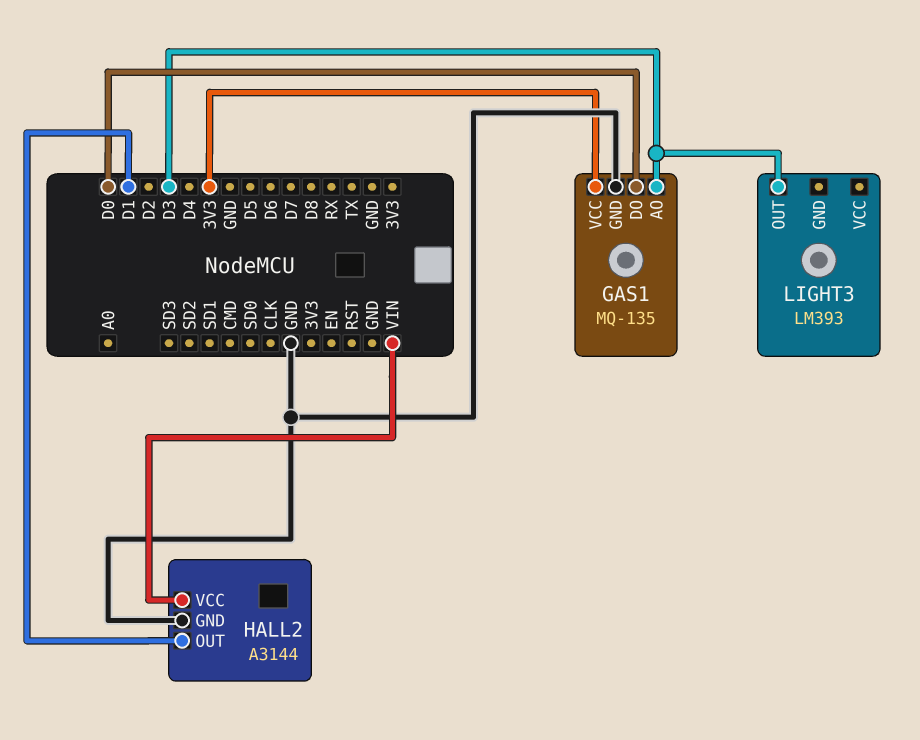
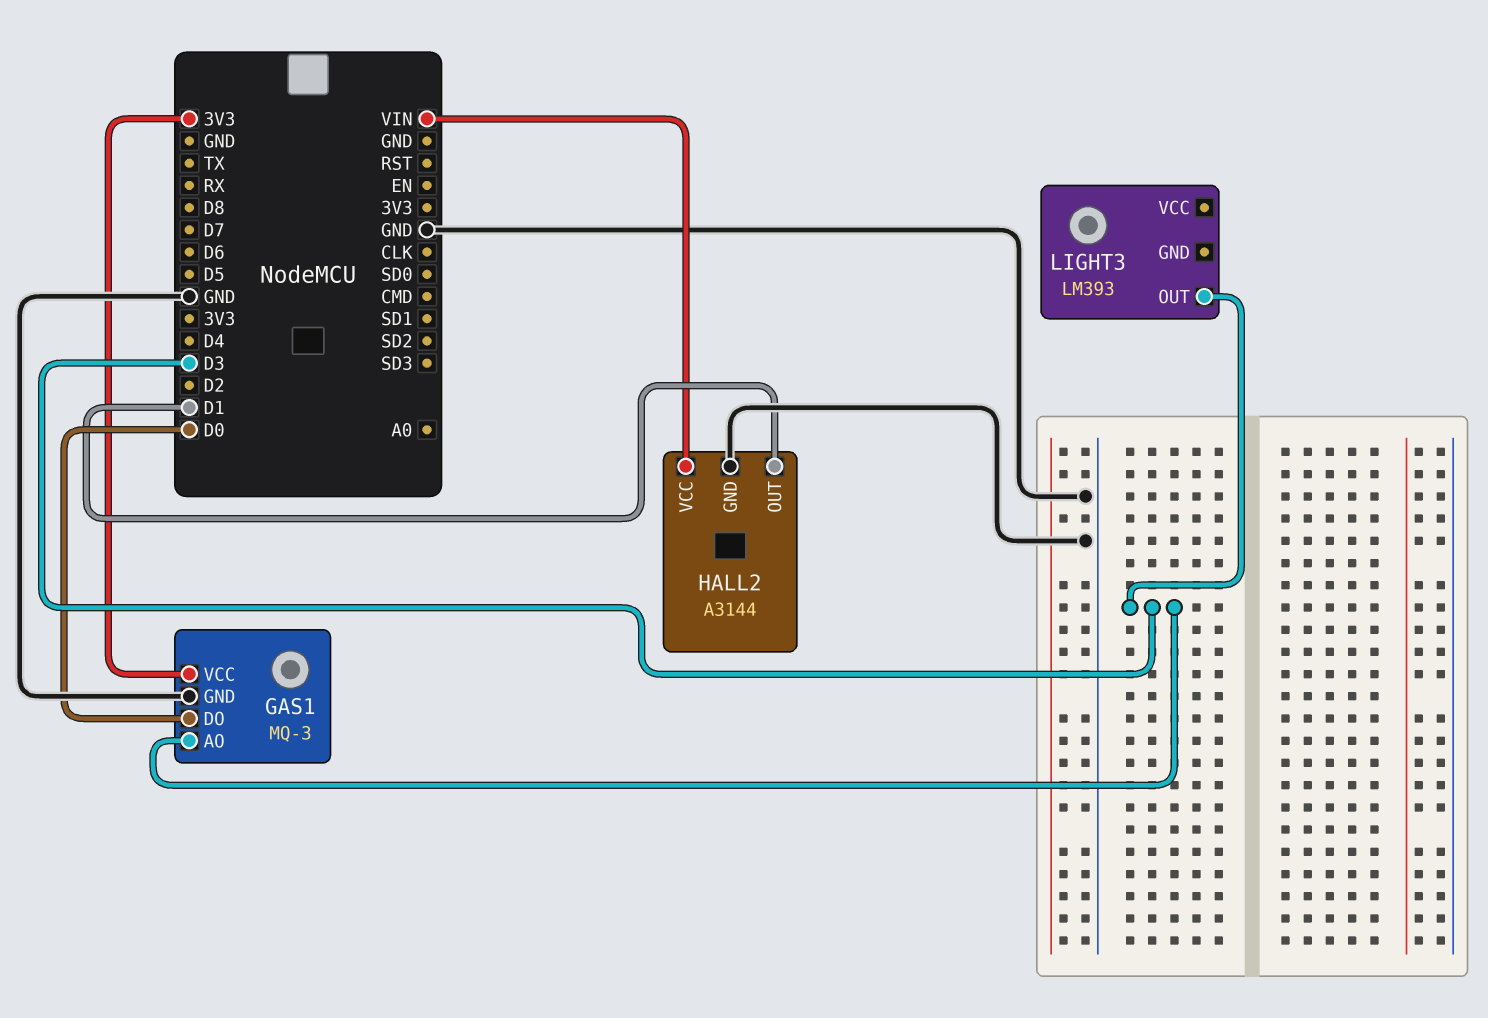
GAS1: MQ-135 -> MQ-3

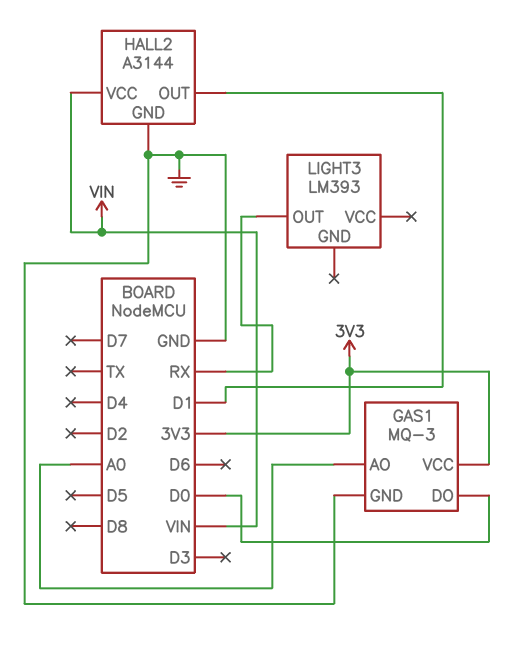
GAS1 pin AO: D3 -> A0
LIGHT3 pin OUT: D3 -> RX

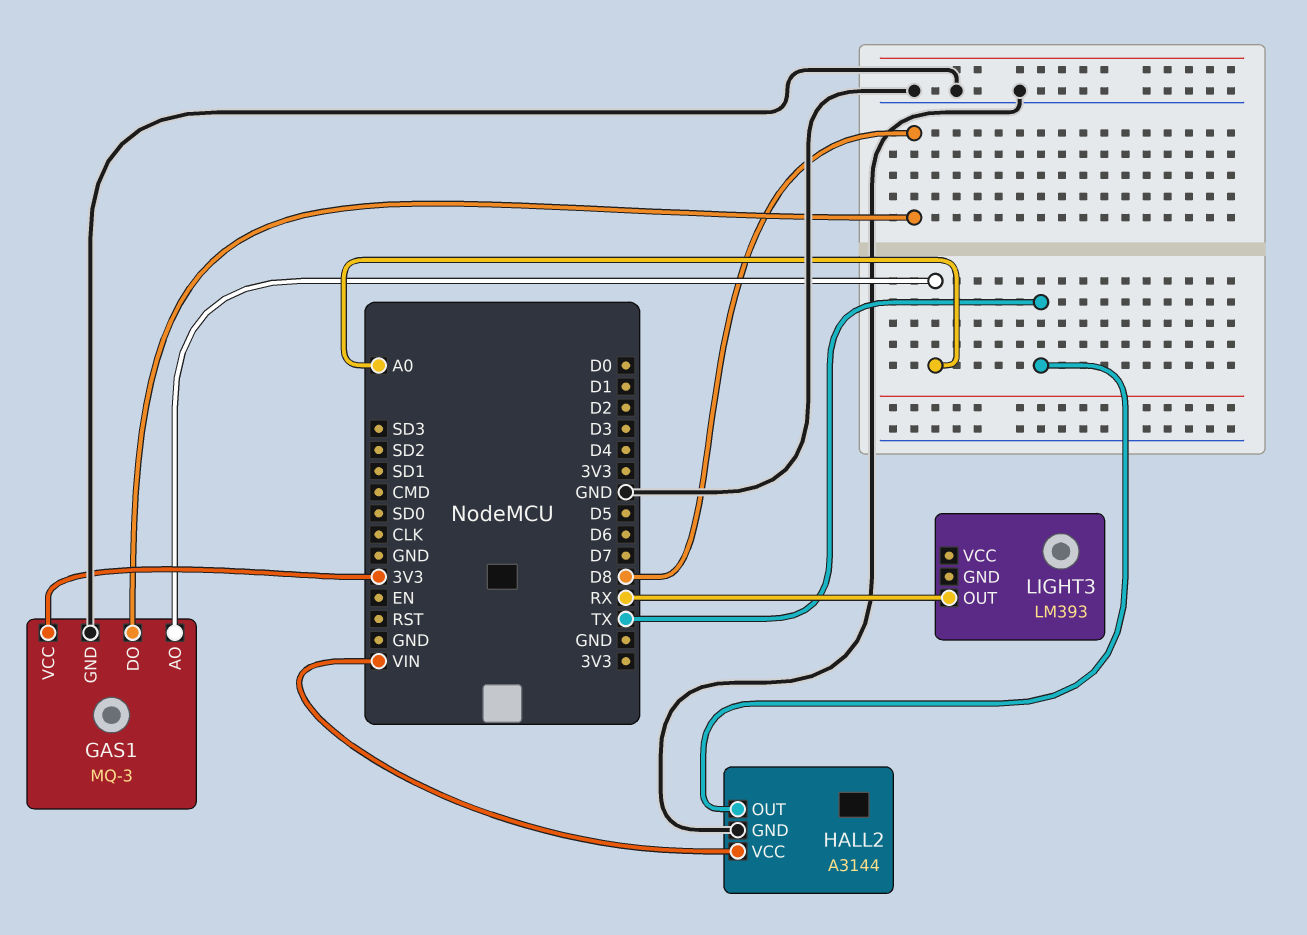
GAS1 pin DO: D0 -> D8
HALL2 pin OUT: D1 -> TX

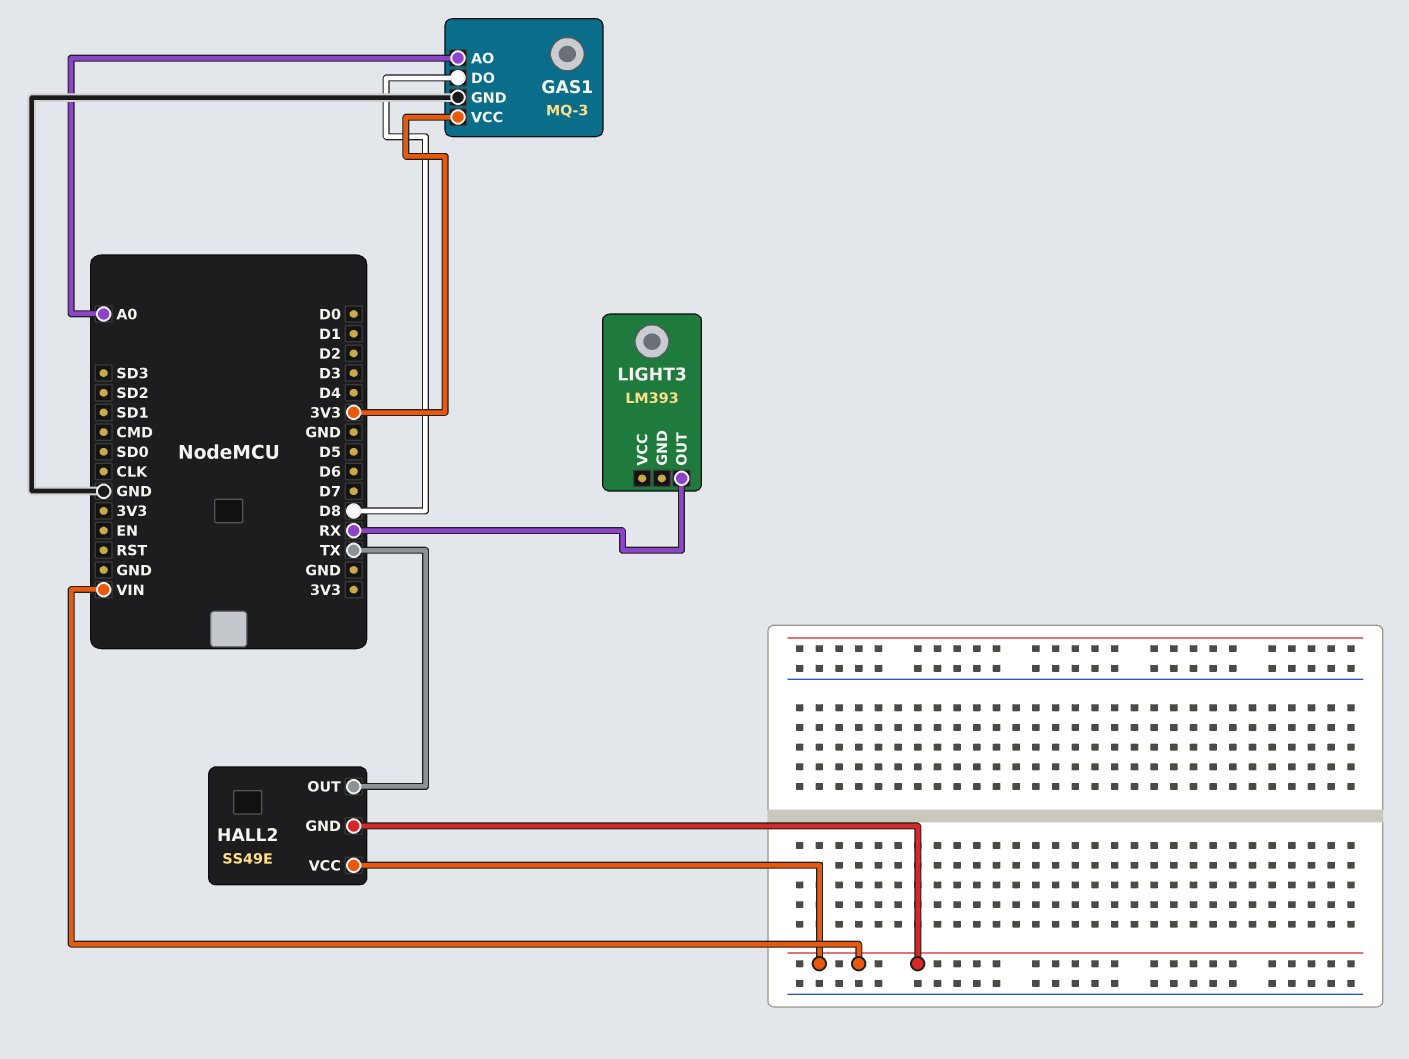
HALL2: A3144 -> SS49E
HALL2 pin GND: GND -> VIN

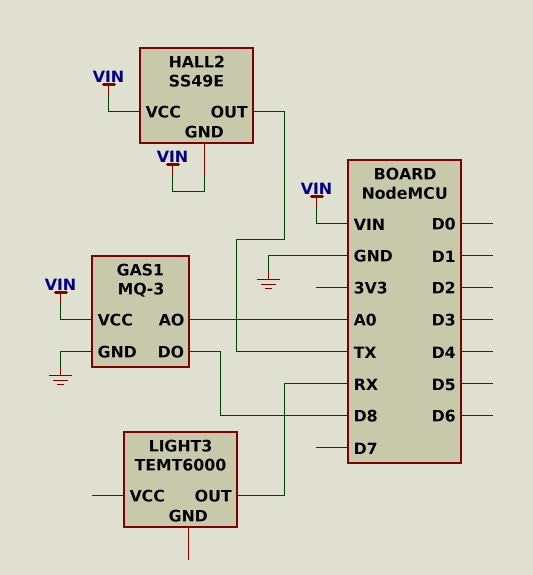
GAS1 pin VCC: 3V3 -> VIN
LIGHT3: LM393 -> TEMT6000

